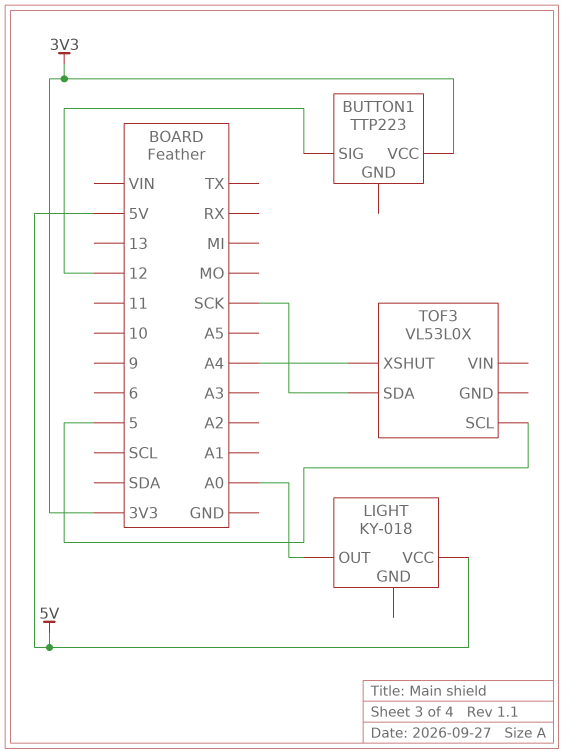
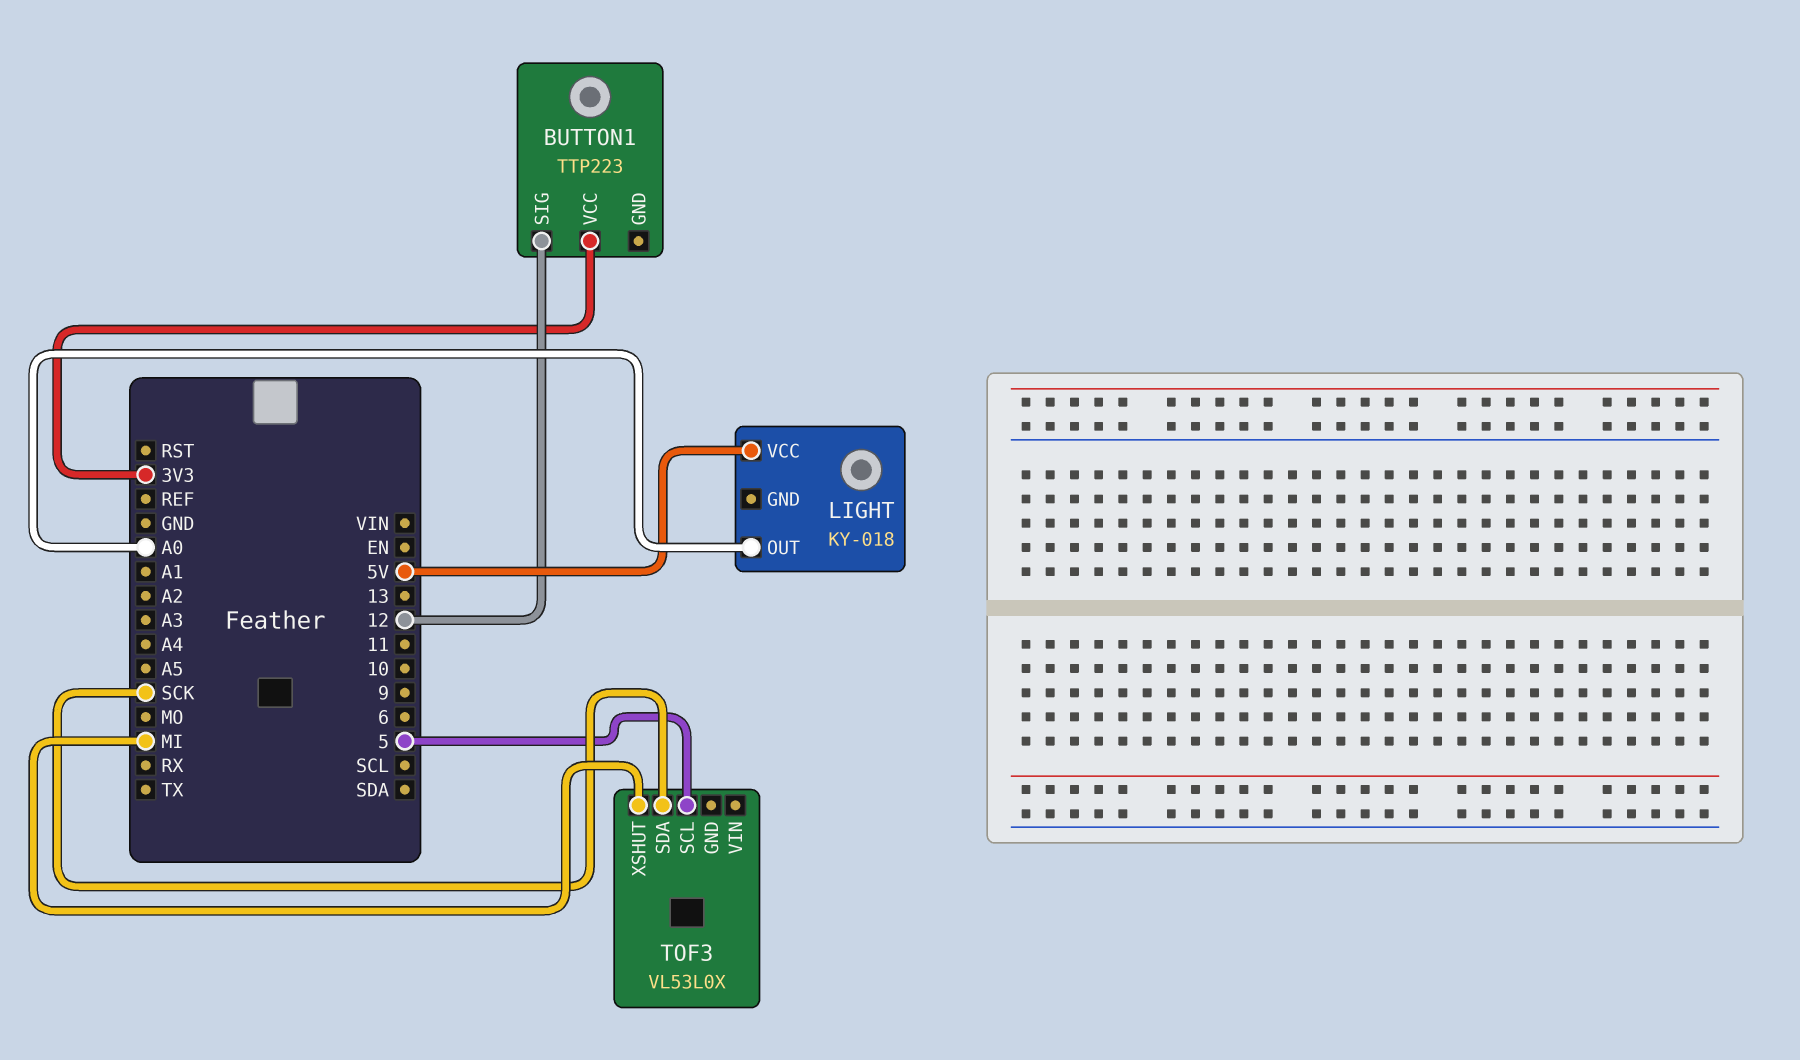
TOF3 pin XSHUT: A4 -> MI

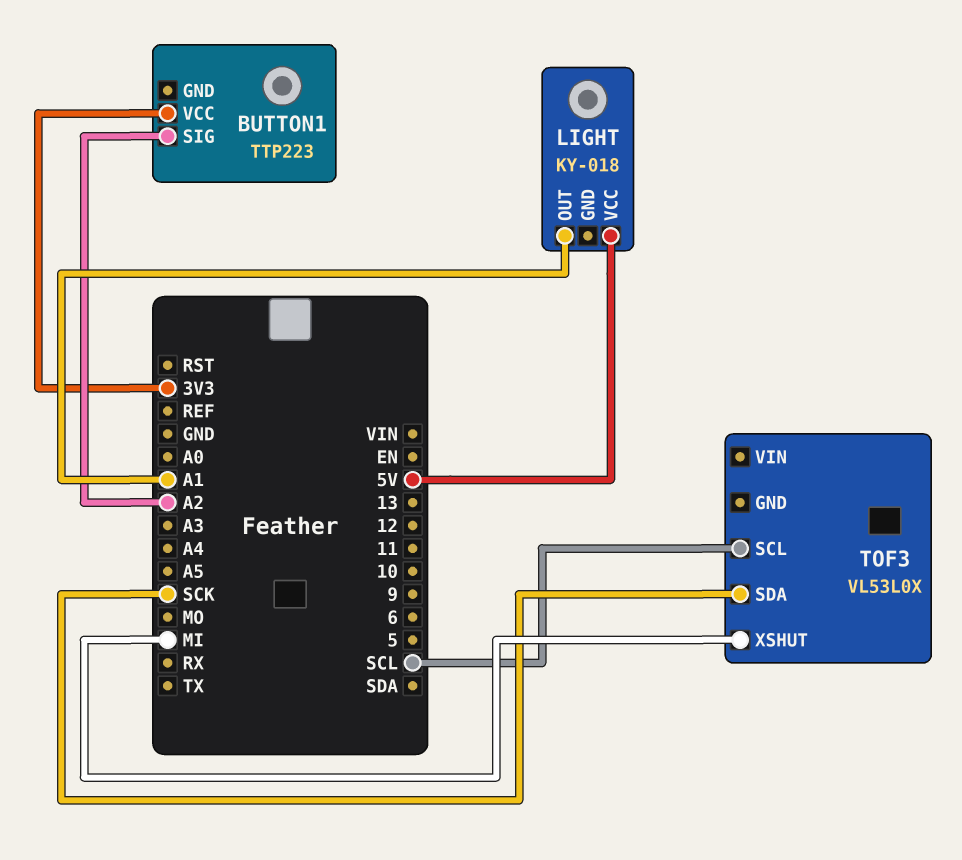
BUTTON1 pin SIG: 12 -> A2
LIGHT pin OUT: A0 -> A1
TOF3 pin SCL: 5 -> SCL

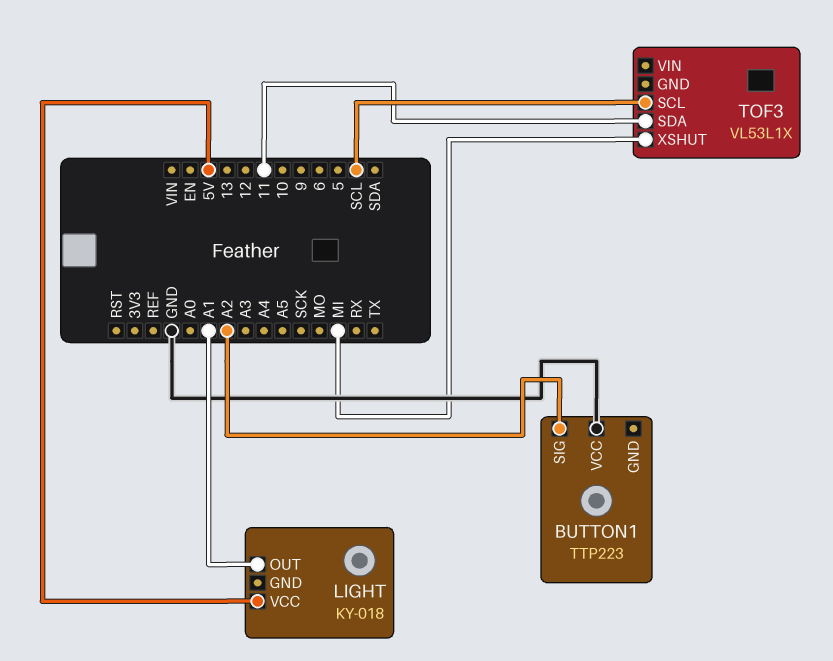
BUTTON1 pin VCC: 3V3 -> GND
TOF3: VL53L0X -> VL53L1X
TOF3 pin SDA: SCK -> 11

